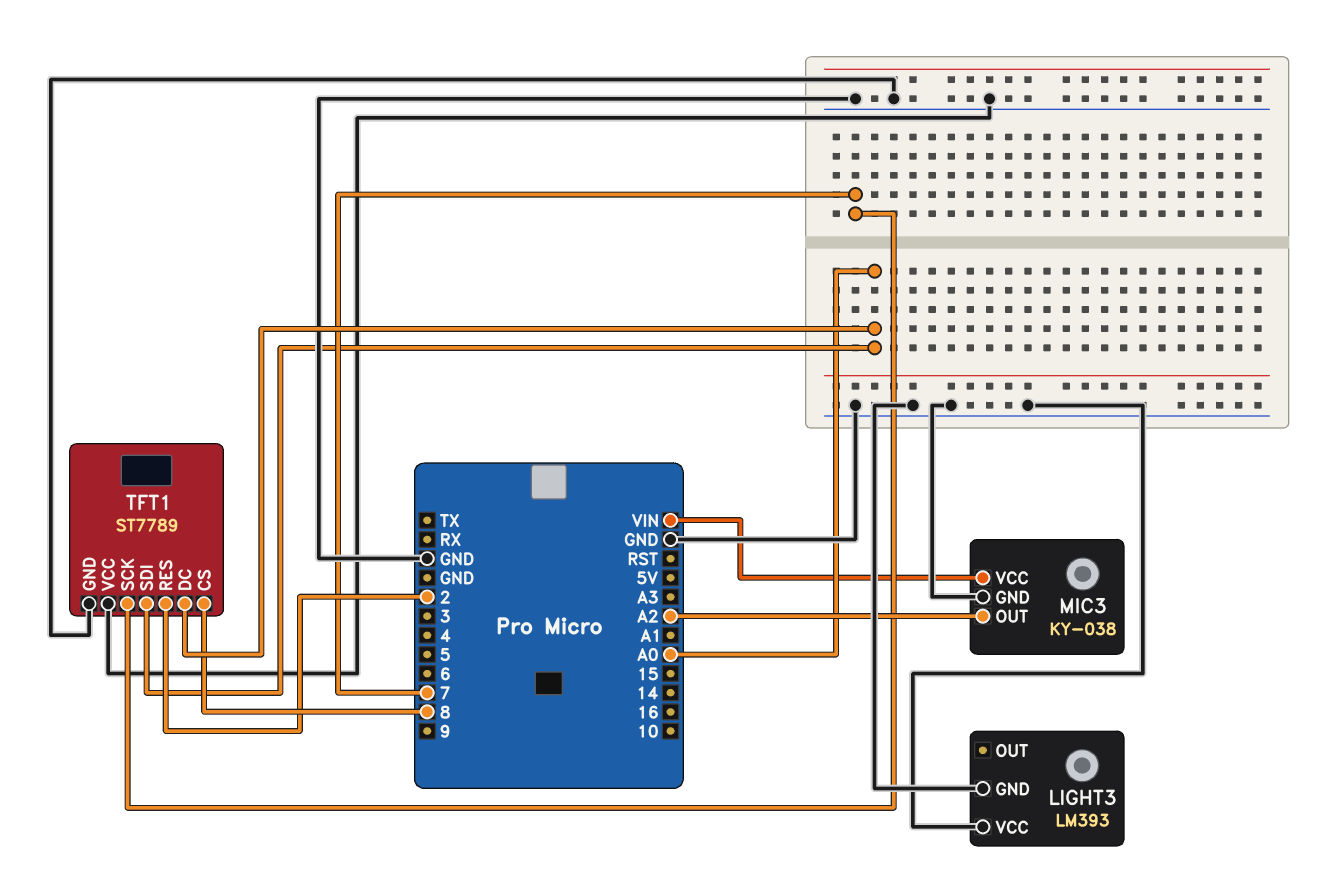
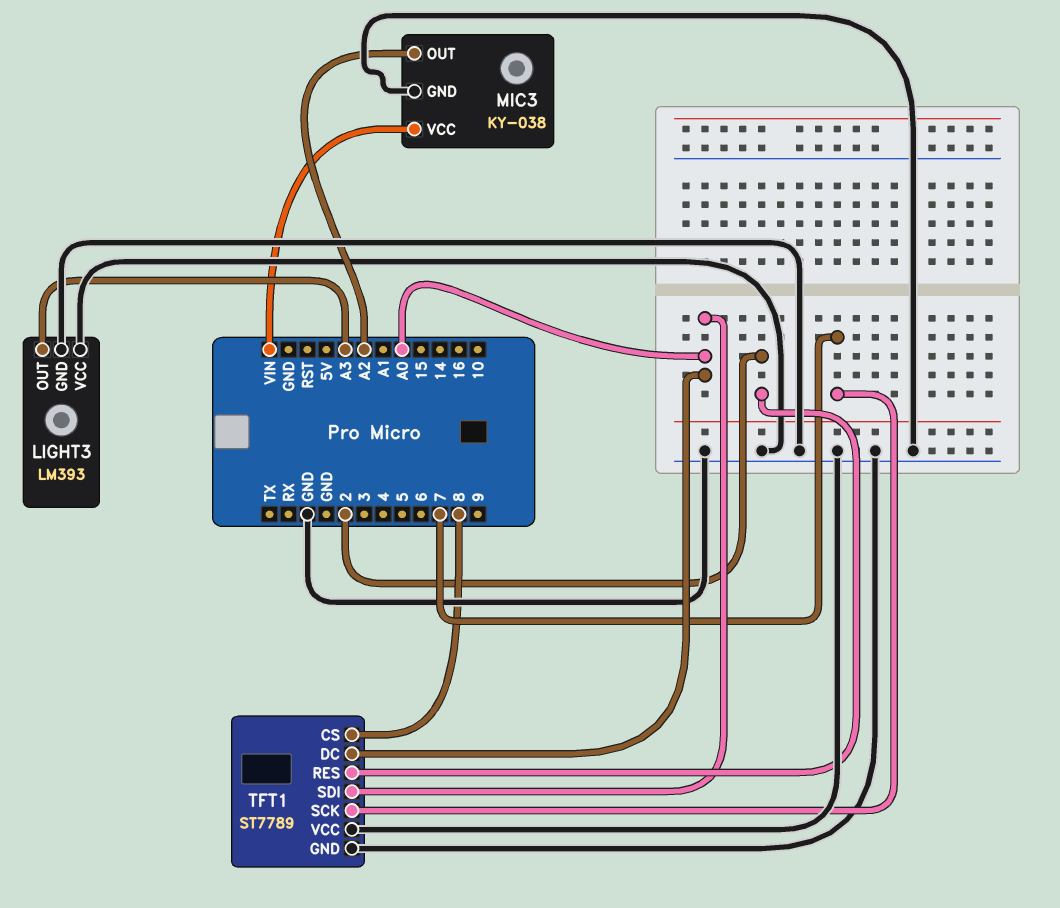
LIGHT3 pin OUT: none -> A3

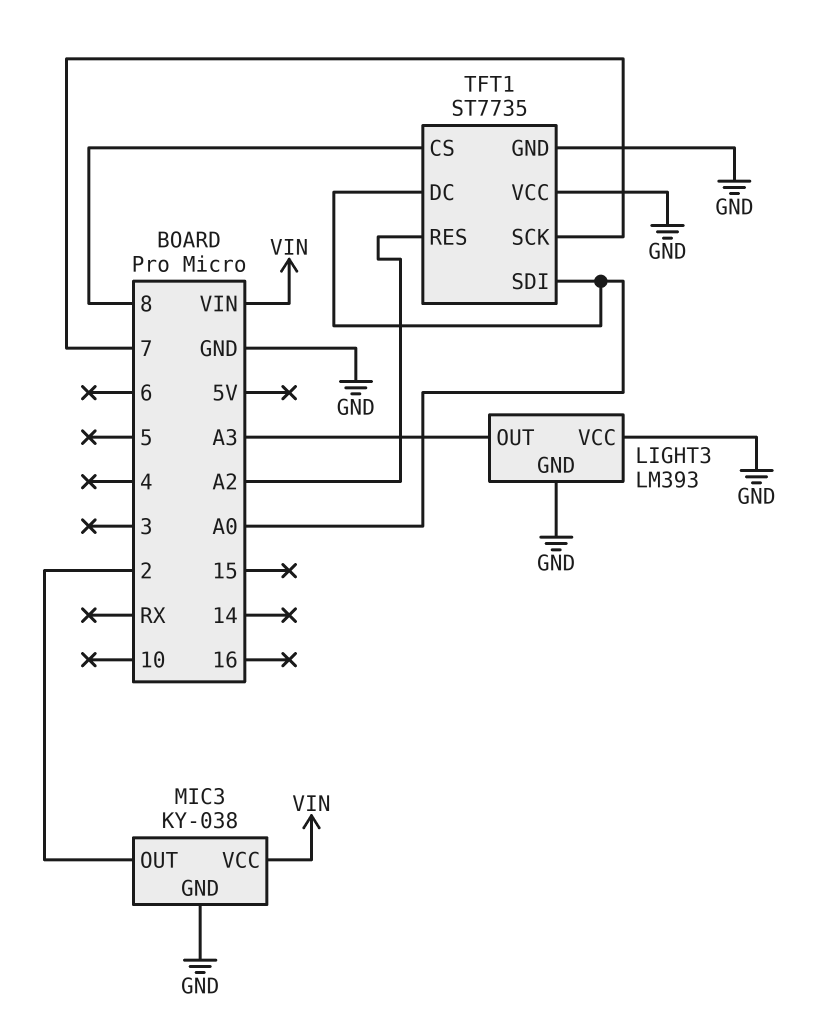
MIC3 pin OUT: A2 -> 2
TFT1: ST7789 -> ST7735
TFT1 pin RES: 2 -> A2

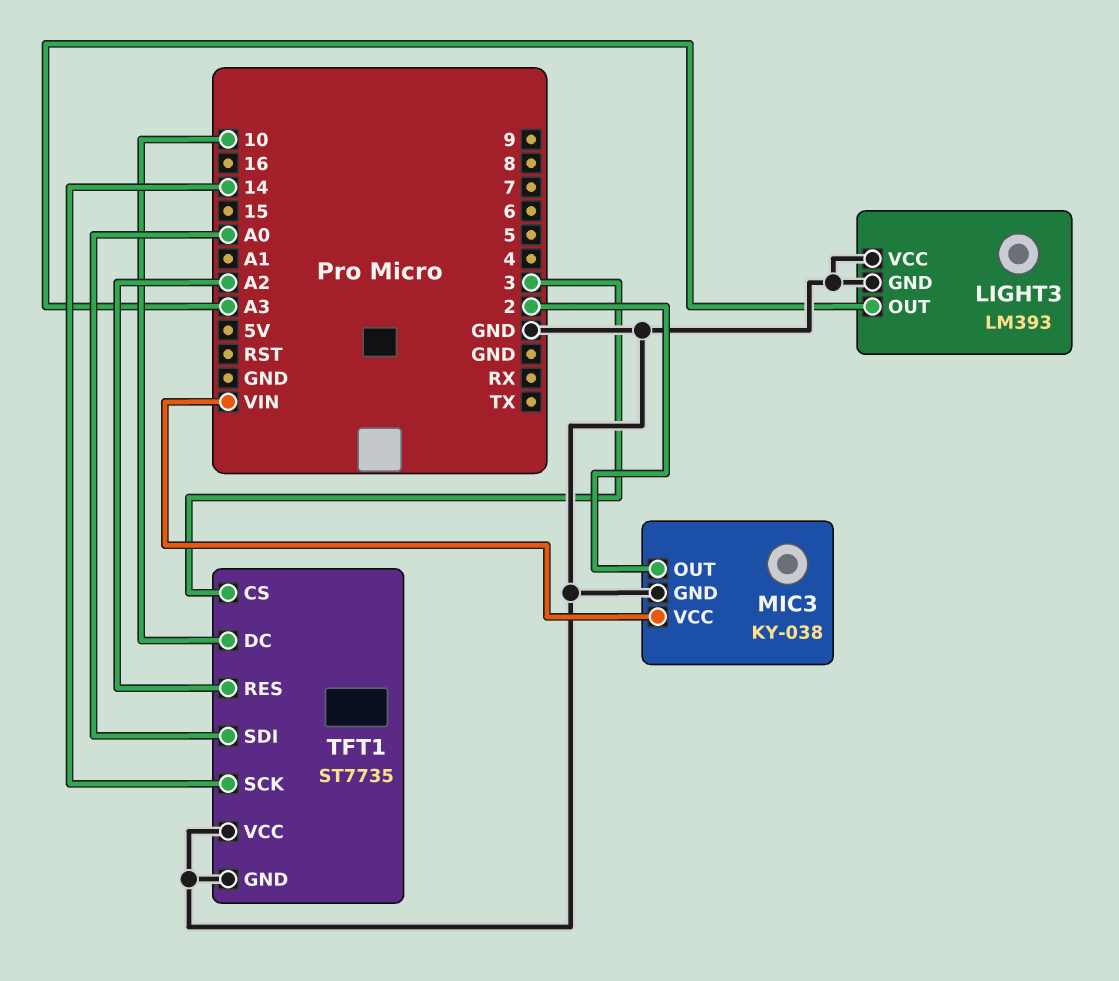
TFT1 pin CS: 8 -> 3
TFT1 pin DC: A0 -> 10
TFT1 pin SCK: 7 -> 14

